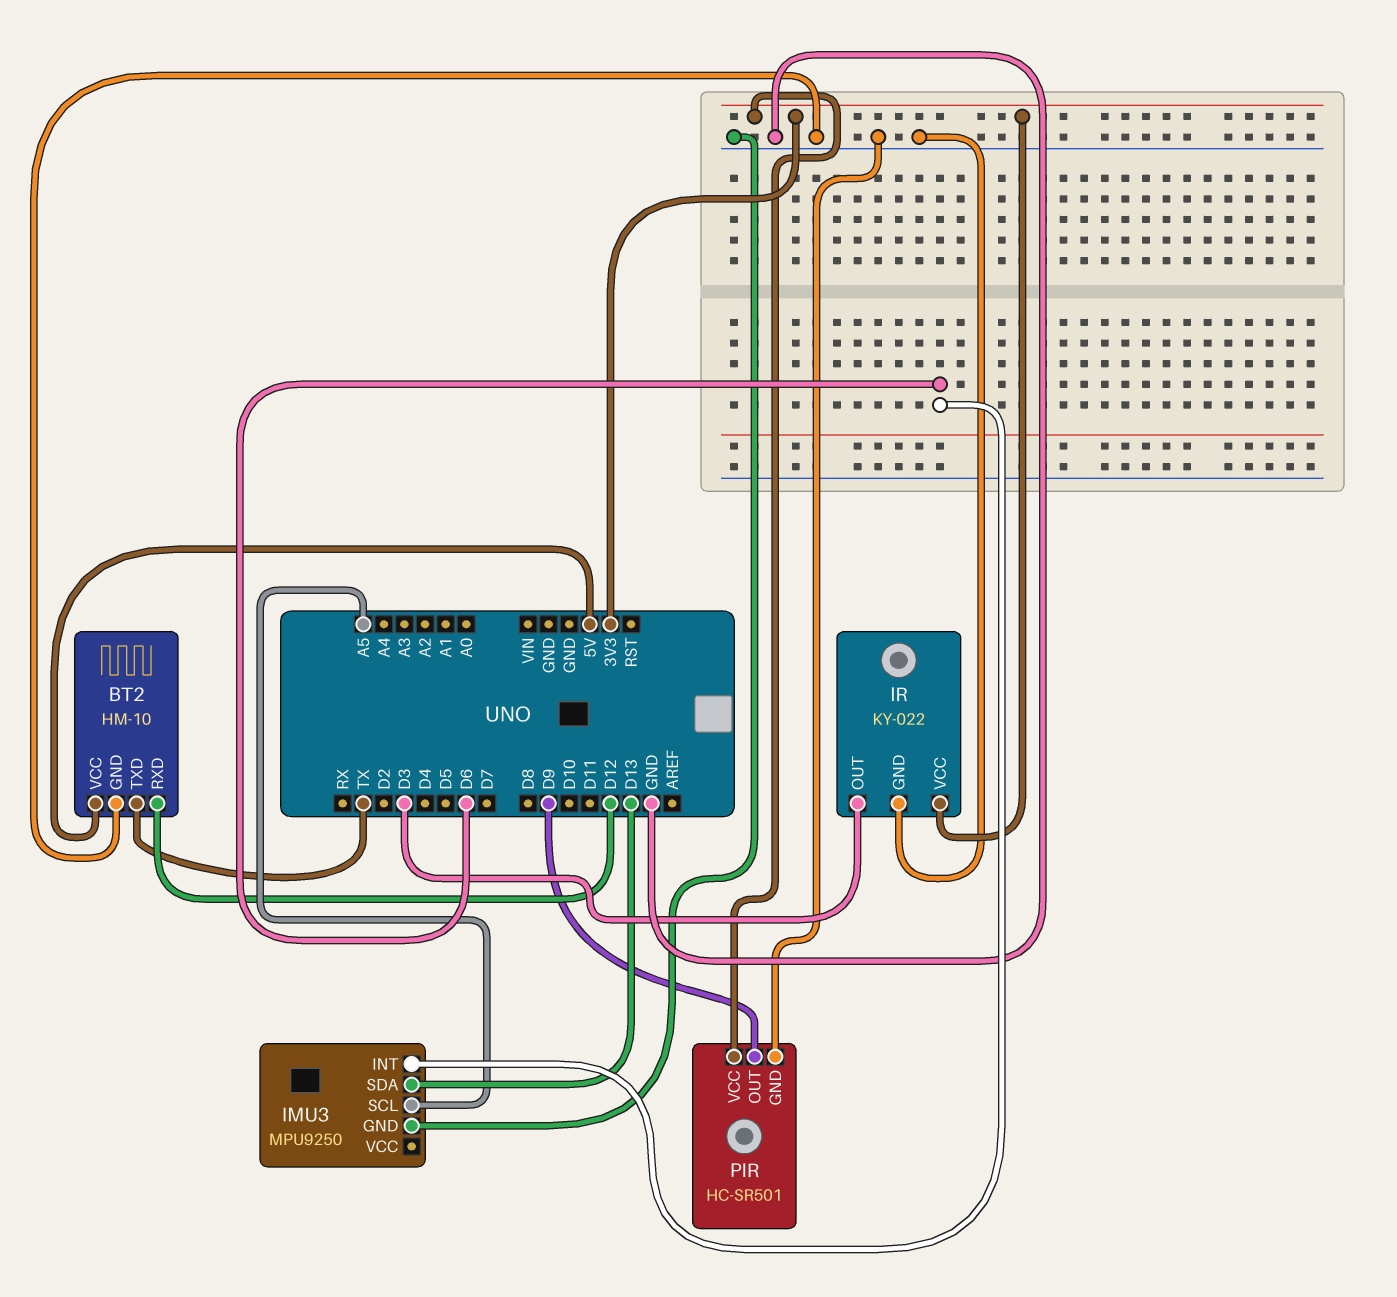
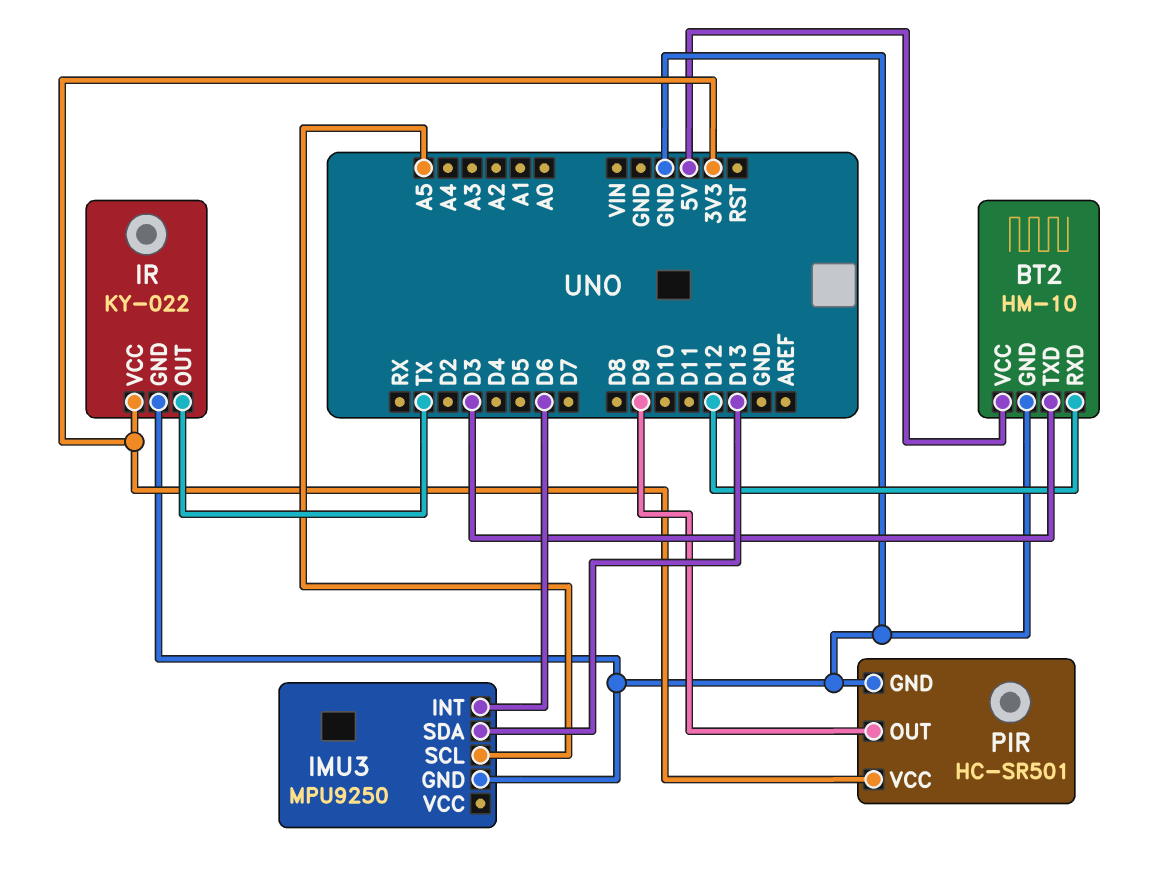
BT2 pin TXD: TX -> D3
IR pin OUT: D3 -> TX

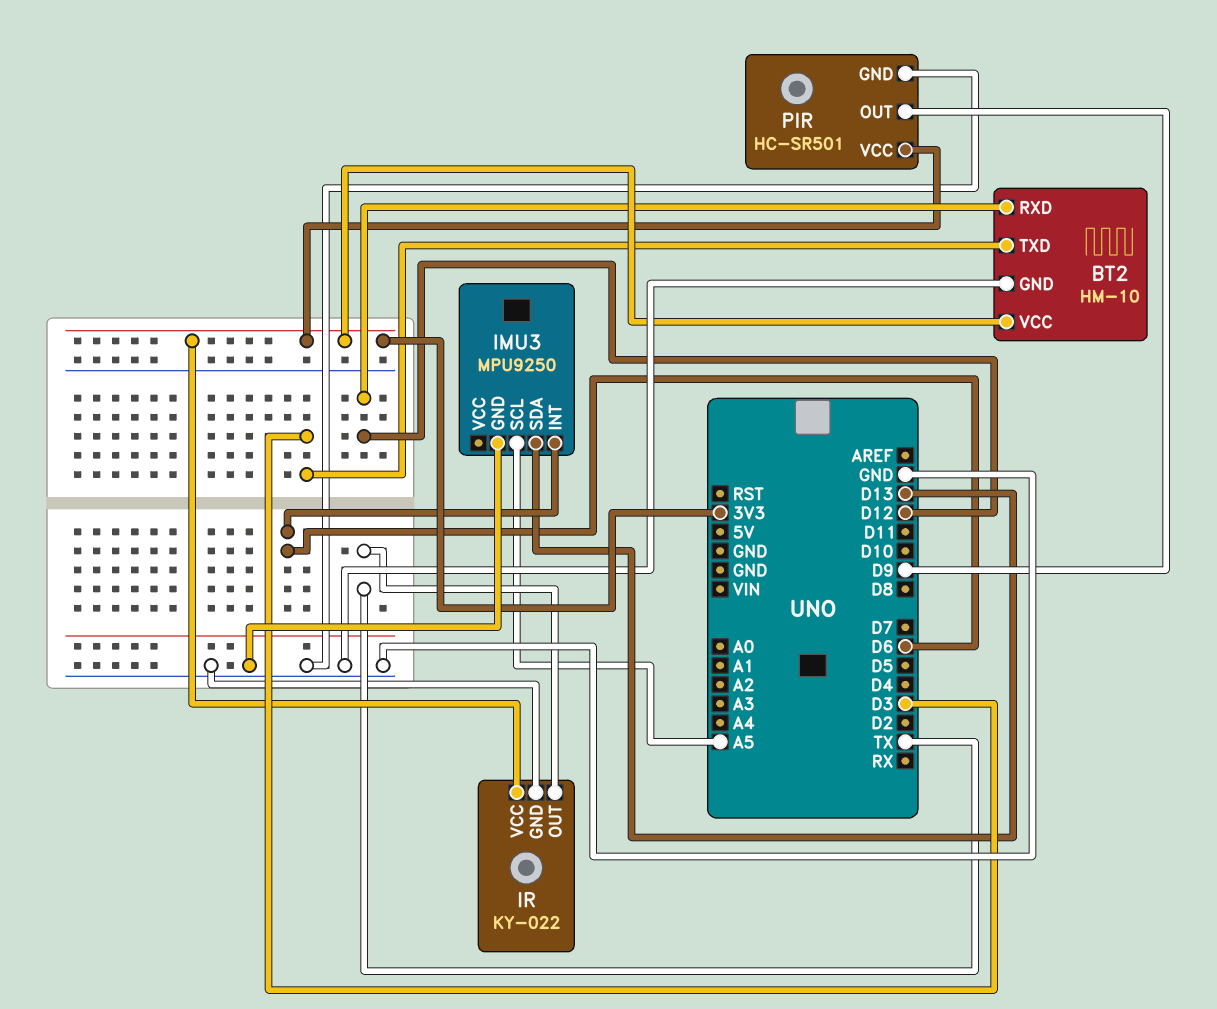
BT2 pin VCC: 5V -> 3V3

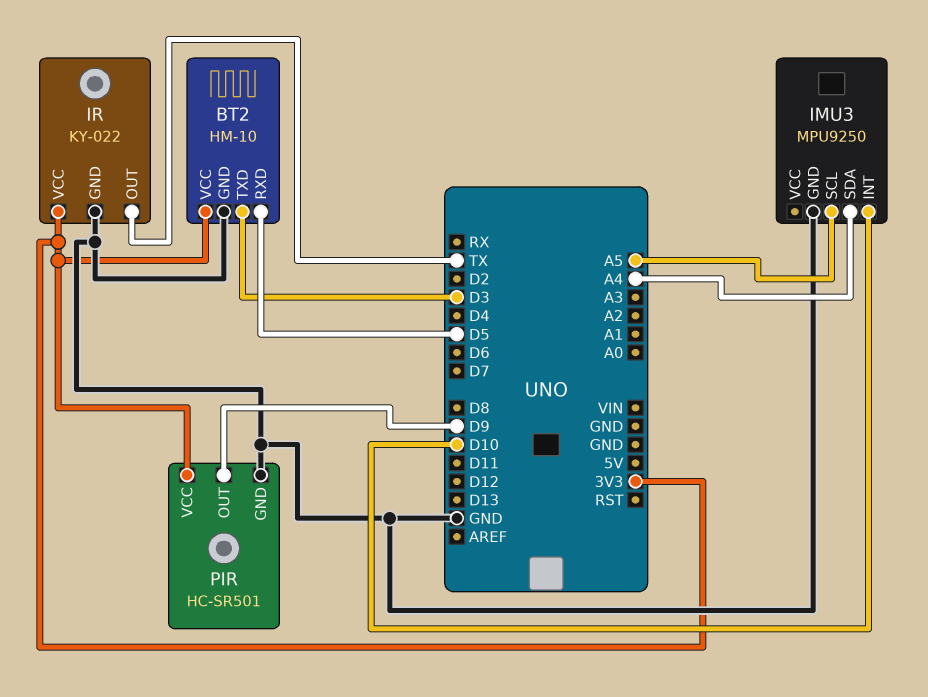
BT2 pin RXD: D12 -> D5
IMU3 pin INT: D6 -> D10
IMU3 pin SDA: D13 -> A4

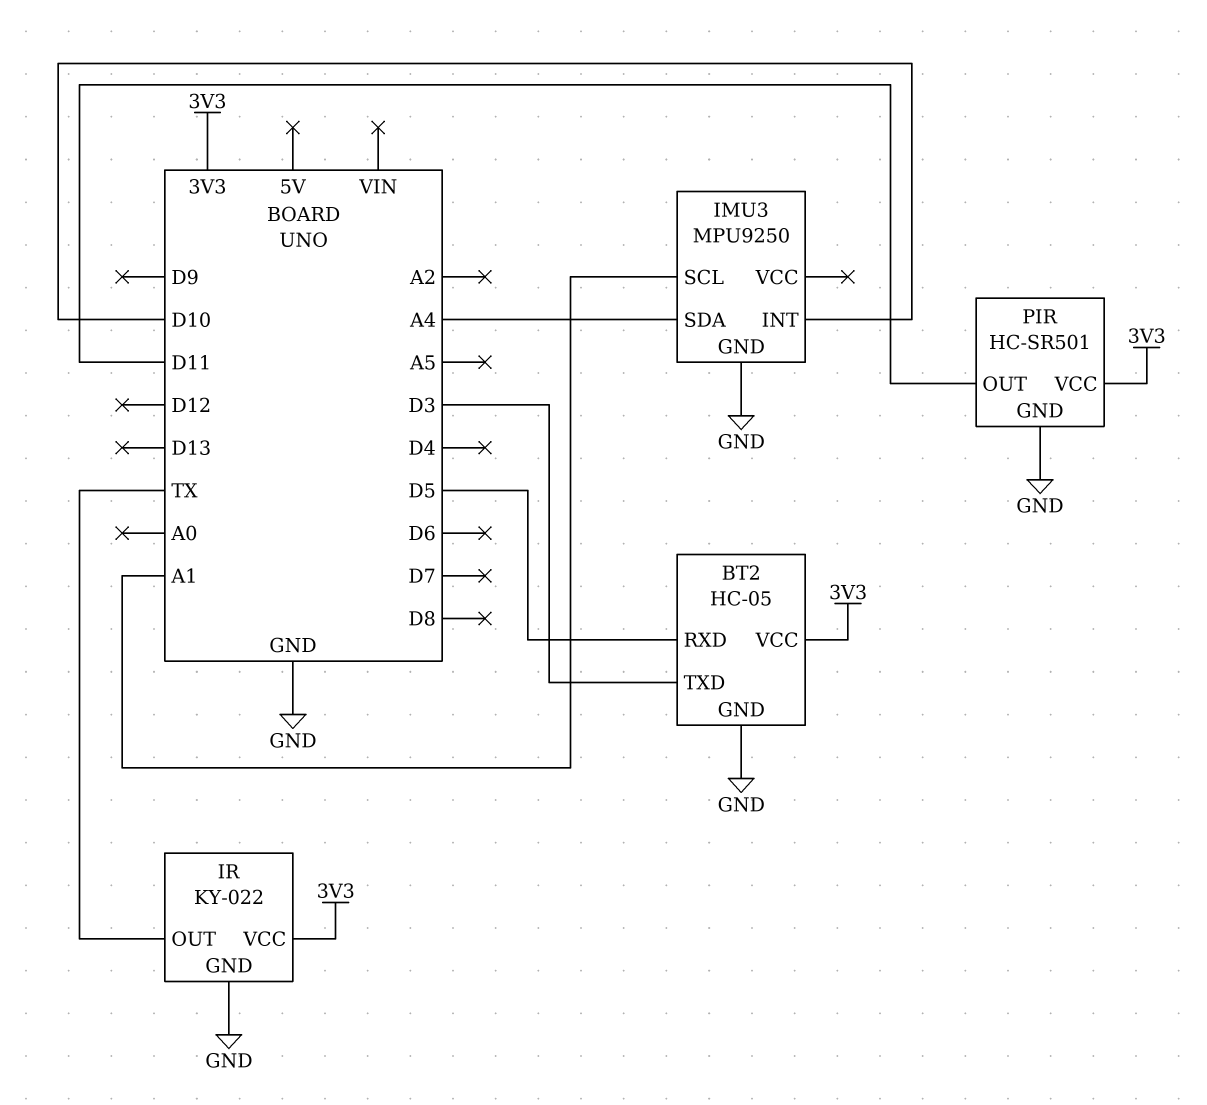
BT2: HM-10 -> HC-05
IMU3 pin SCL: A5 -> A1
PIR pin OUT: D9 -> D11

